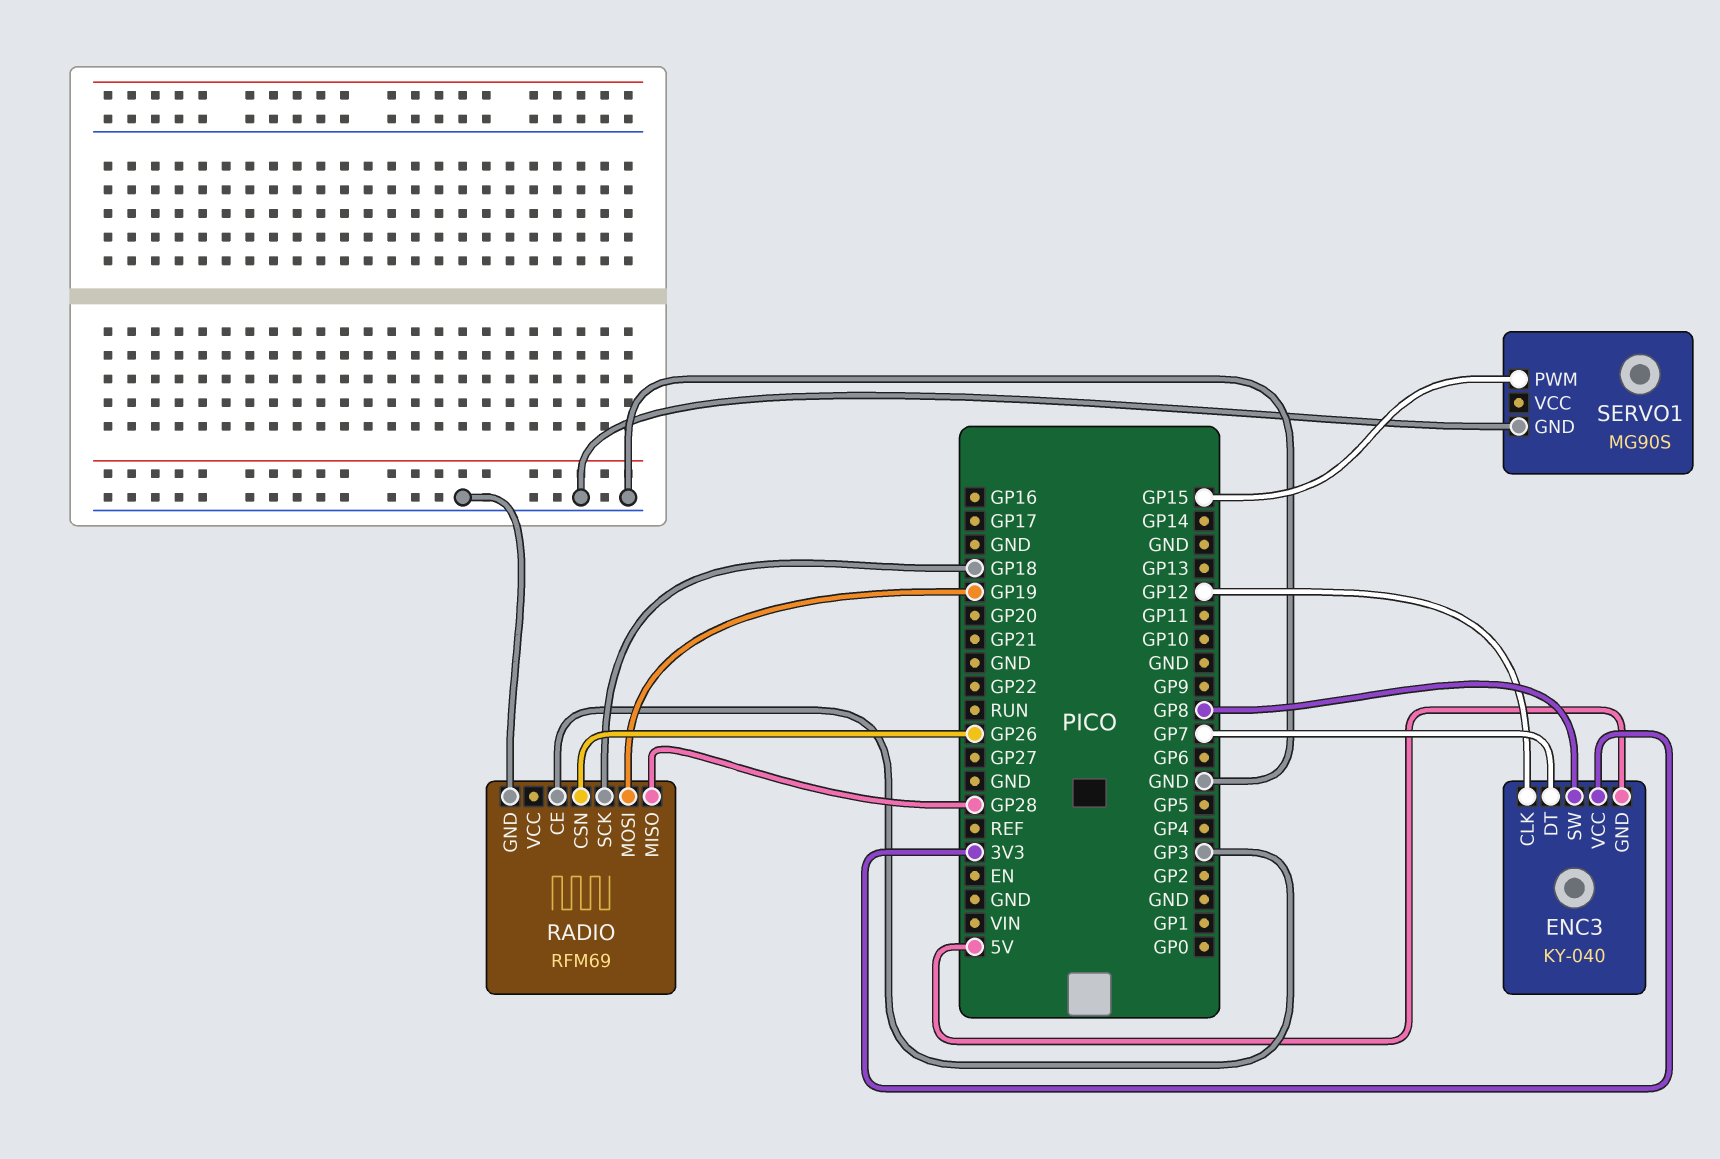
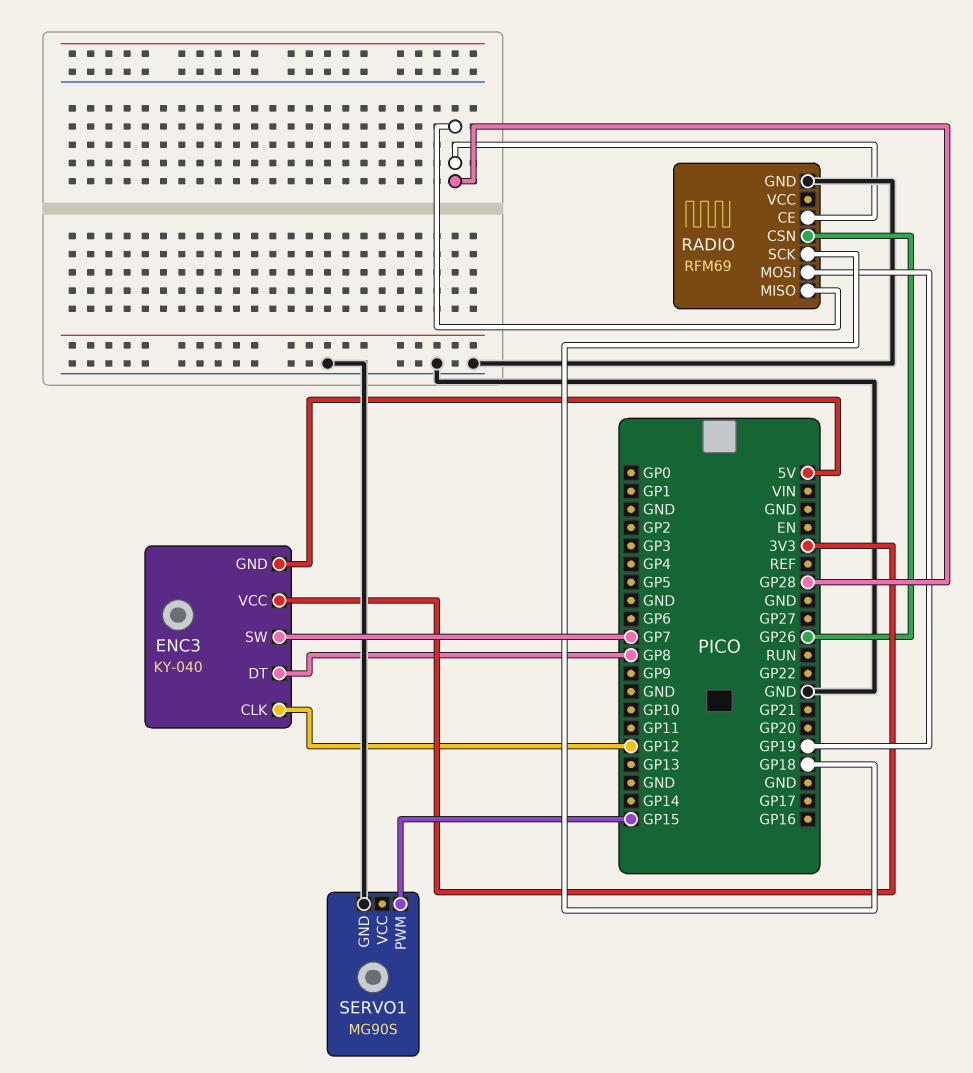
ENC3 pin DT: GP7 -> GP8
ENC3 pin SW: GP8 -> GP7
RADIO pin CE: GP3 -> GP28

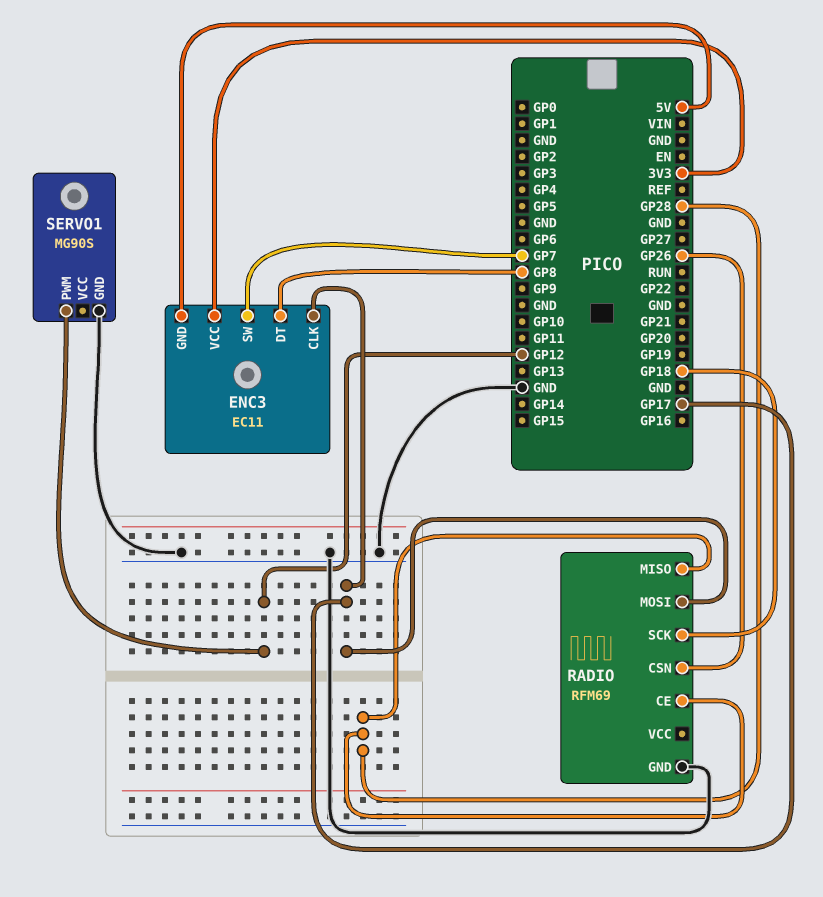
ENC3: KY-040 -> EC11
ENC3 pin CLK: GP12 -> GP17
RADIO pin MOSI: GP19 -> GP17
SERVO1 pin PWM: GP15 -> GP12

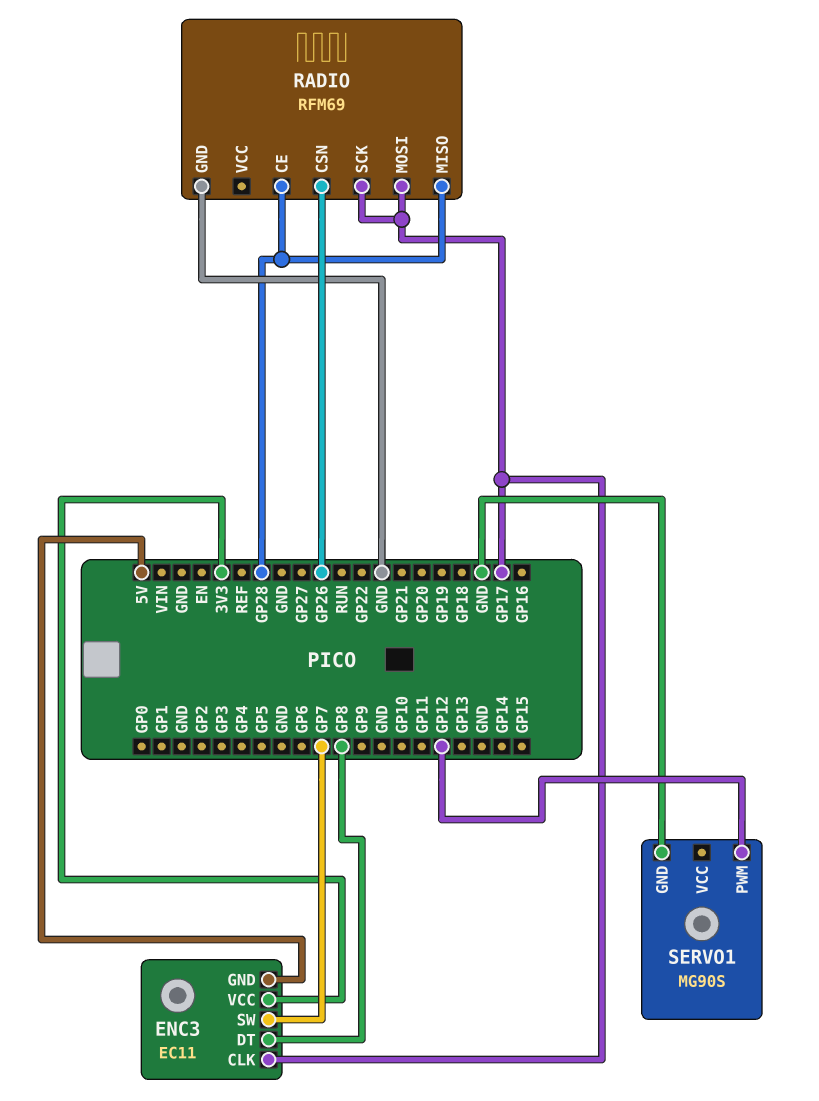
RADIO pin SCK: GP18 -> GP17

